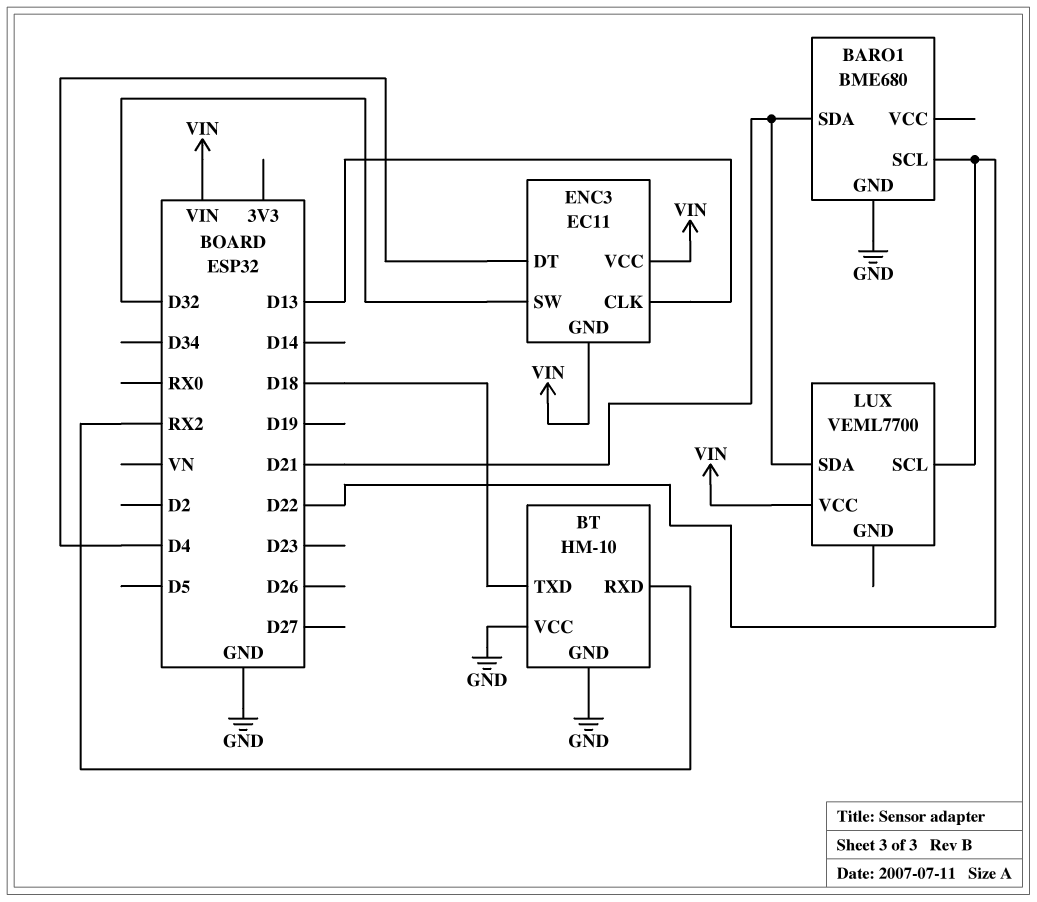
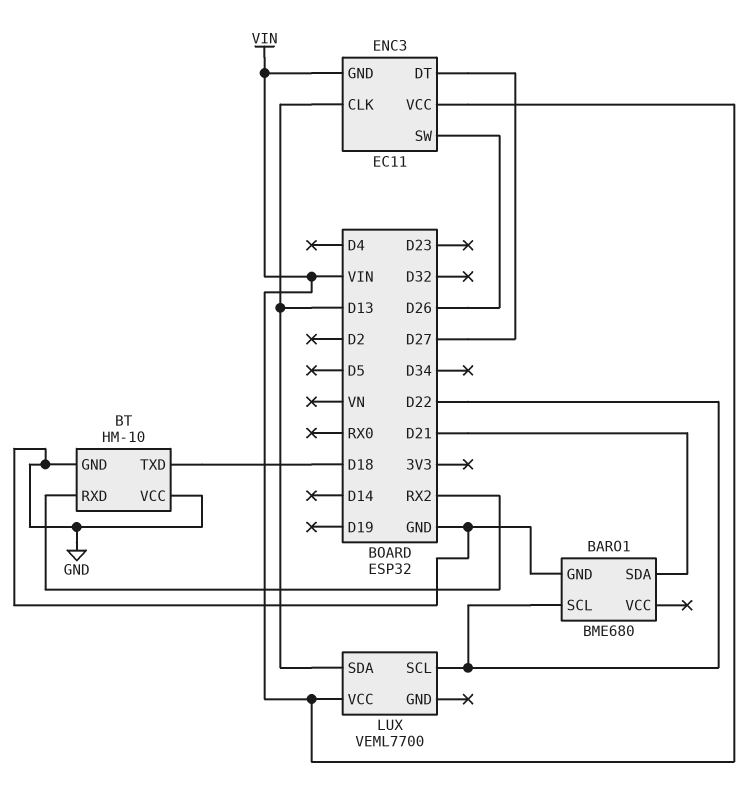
ENC3 pin DT: D4 -> D27
ENC3 pin SW: D32 -> D26
LUX pin SDA: D21 -> D13

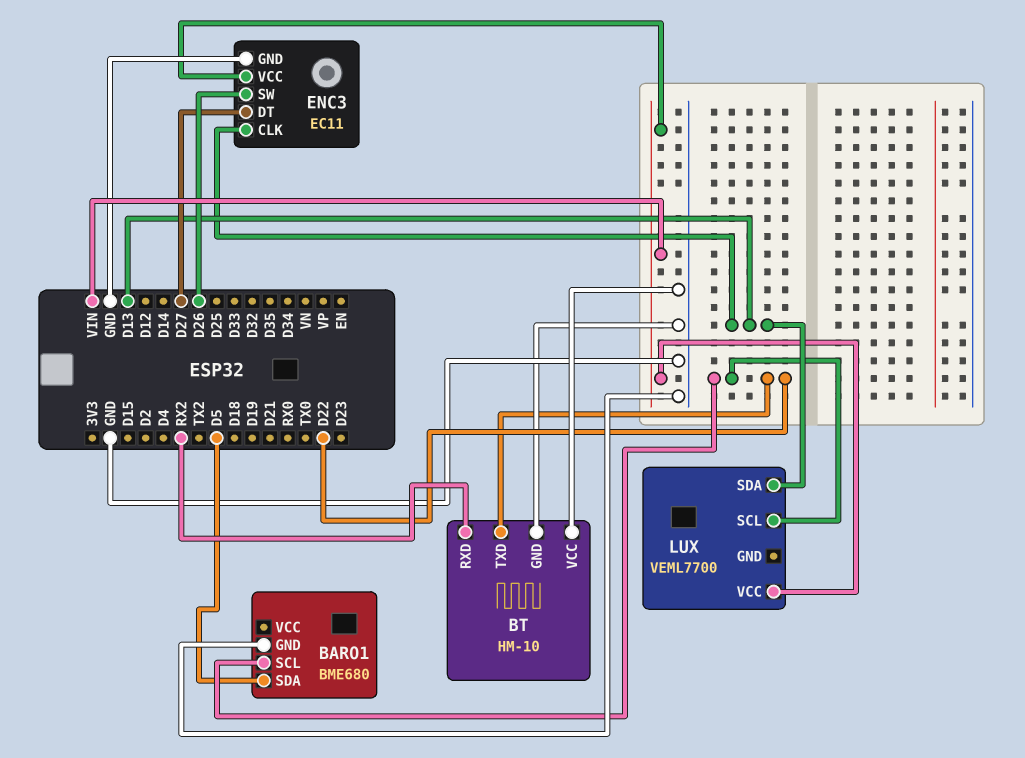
BARO1 pin SDA: D21 -> D5
BT pin TXD: D18 -> D22
ENC3 pin GND: VIN -> GND

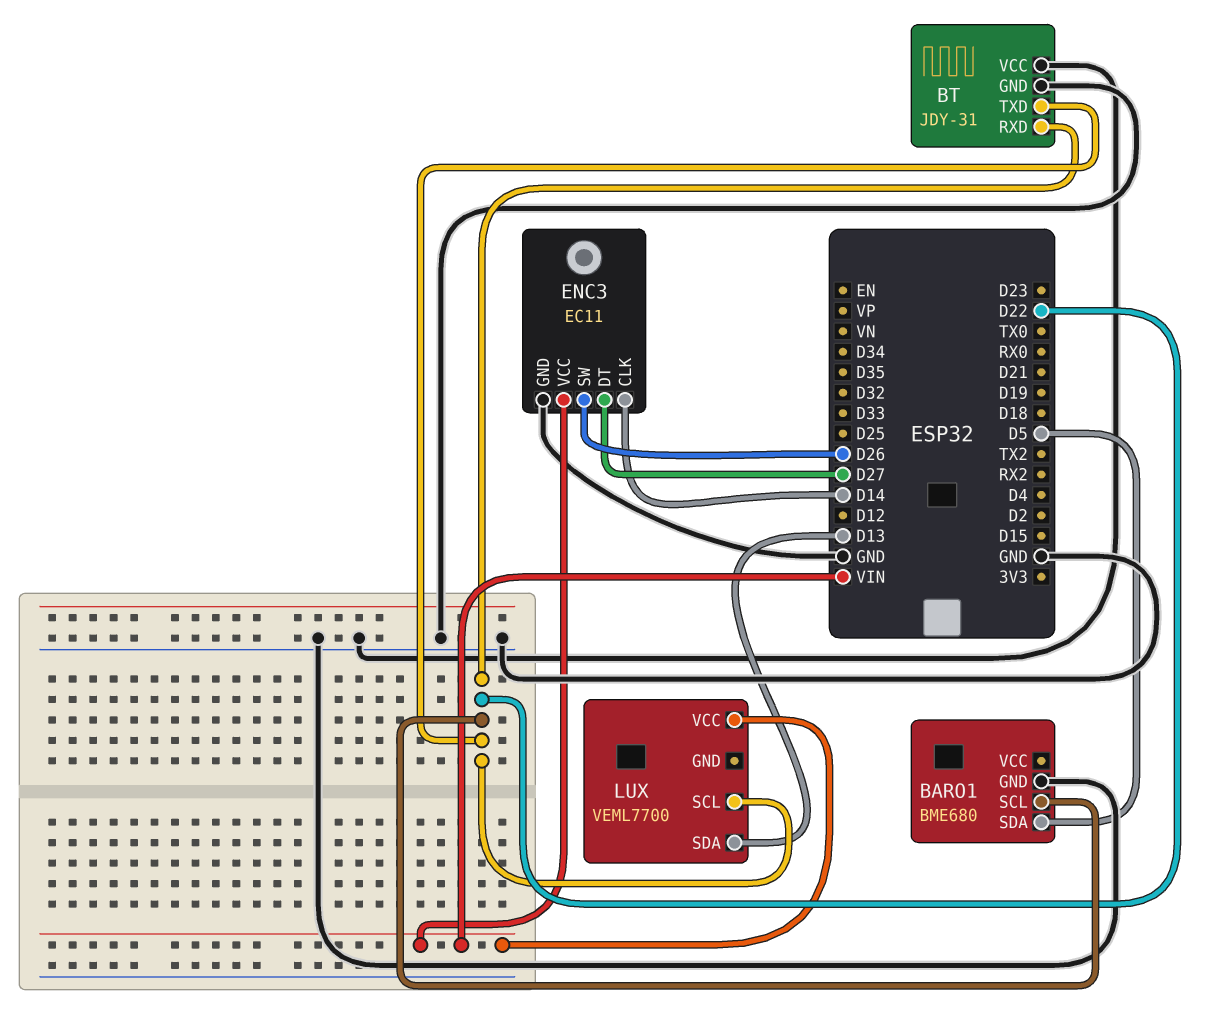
BT: HM-10 -> JDY-31
BT pin RXD: RX2 -> D22
ENC3 pin CLK: D13 -> D14

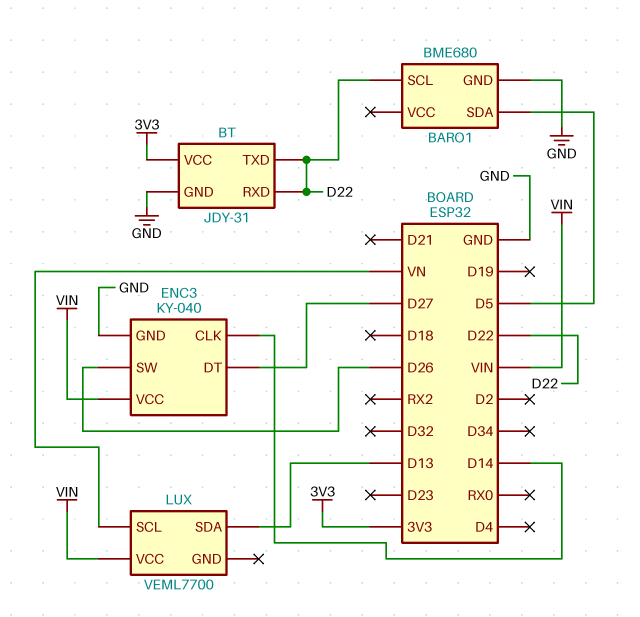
BT pin VCC: GND -> 3V3
ENC3: EC11 -> KY-040
LUX pin SCL: D22 -> VN

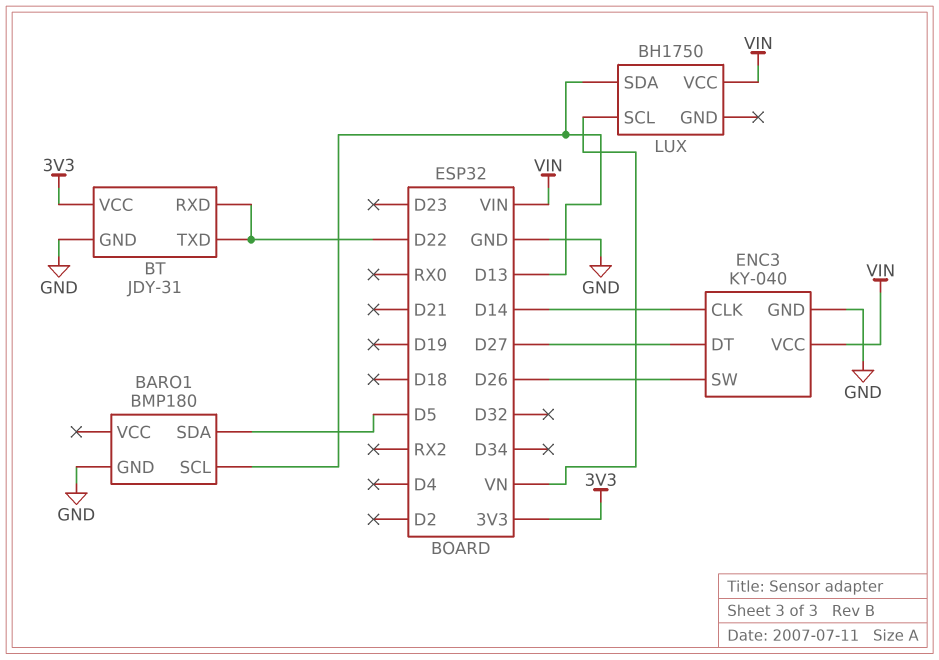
BARO1: BME680 -> BMP180
BARO1 pin SCL: D22 -> D13
LUX: VEML7700 -> BH1750

